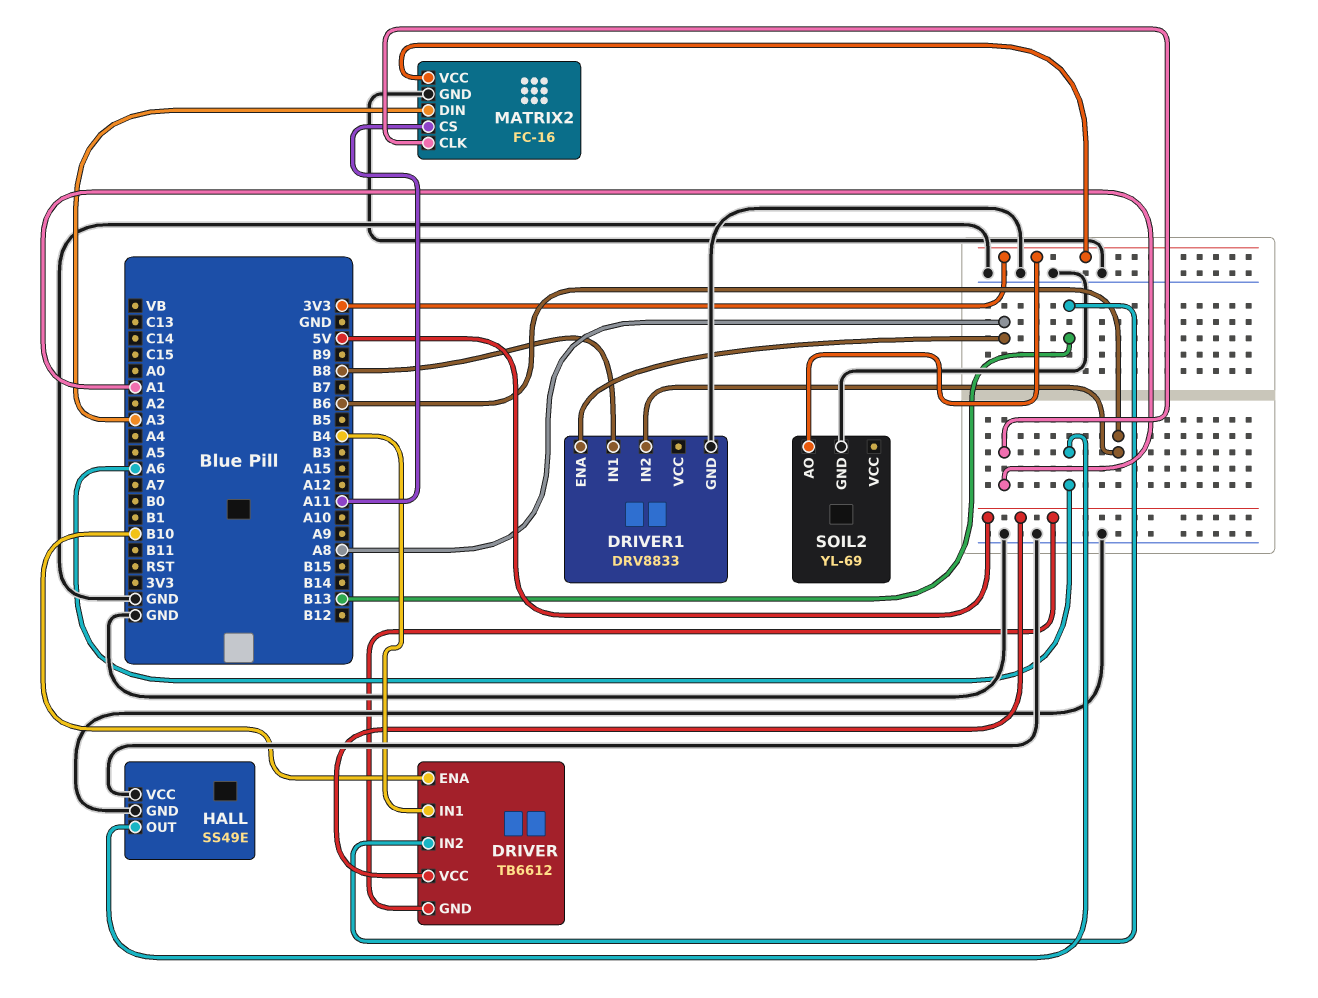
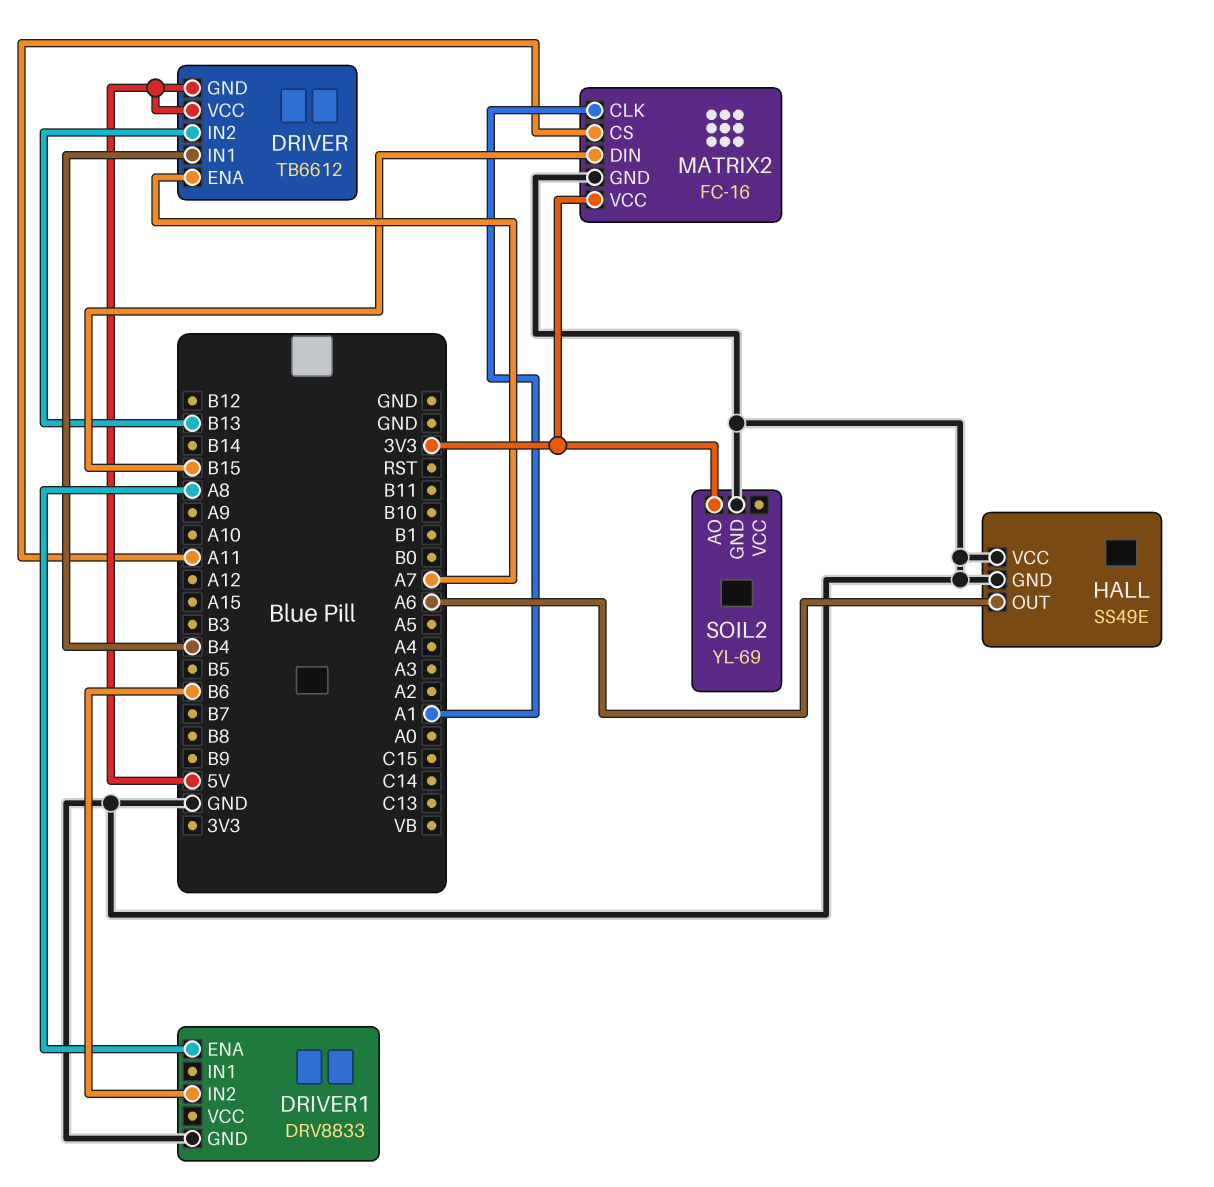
DRIVER pin ENA: B10 -> A7
DRIVER1 pin IN1: B8 -> none
MATRIX2 pin DIN: A3 -> B15

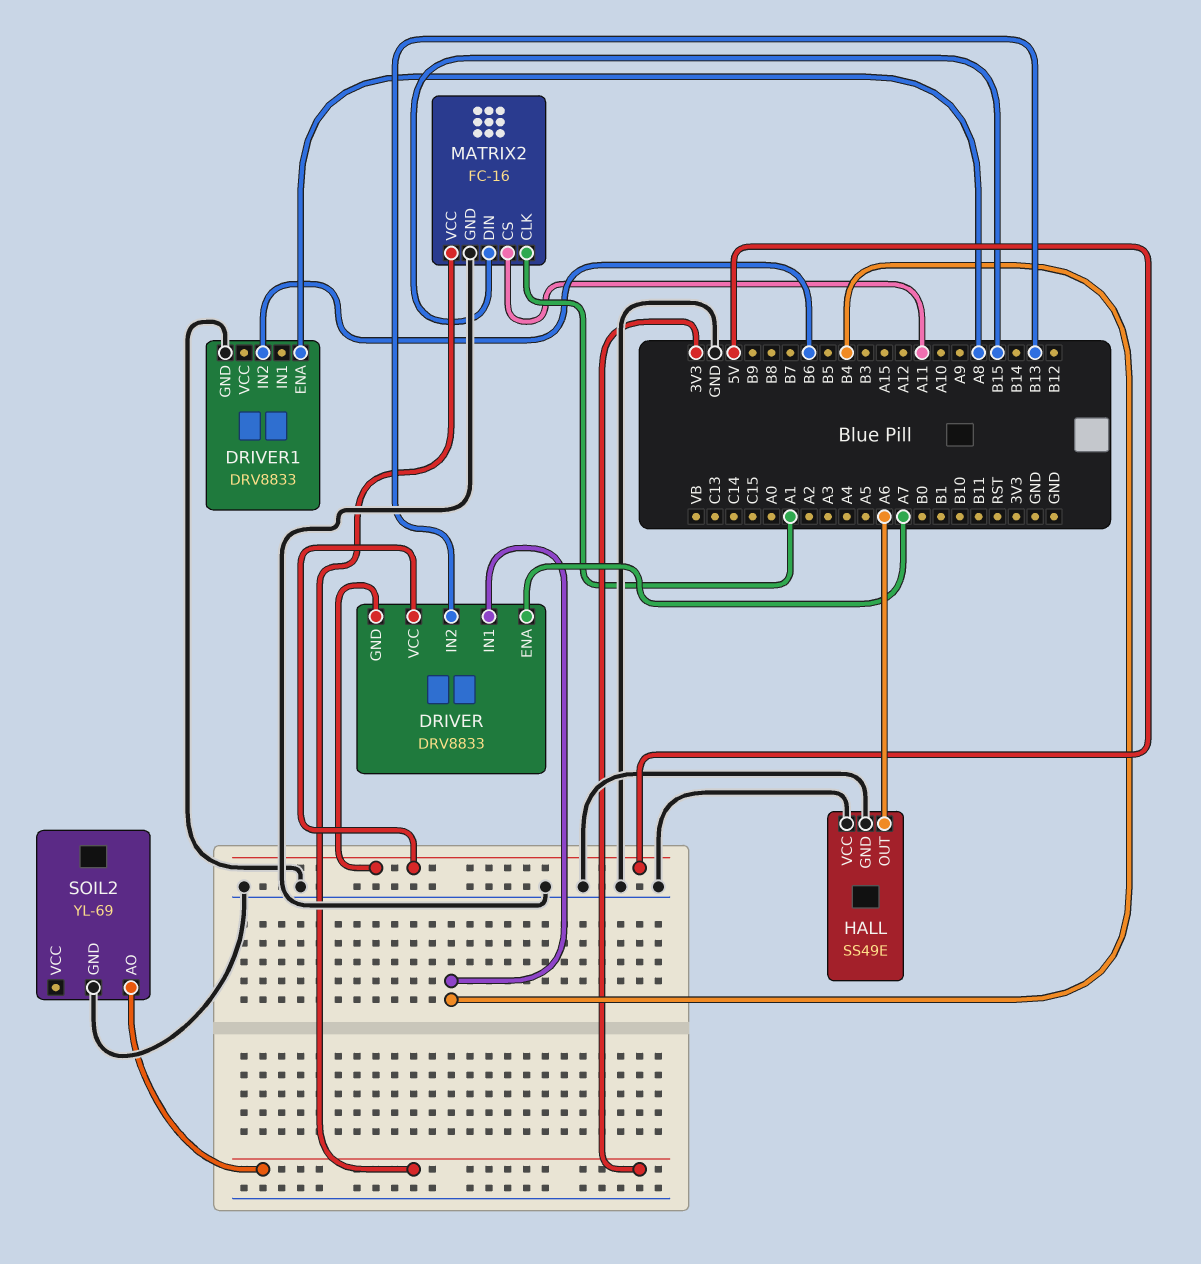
DRIVER: TB6612 -> DRV8833

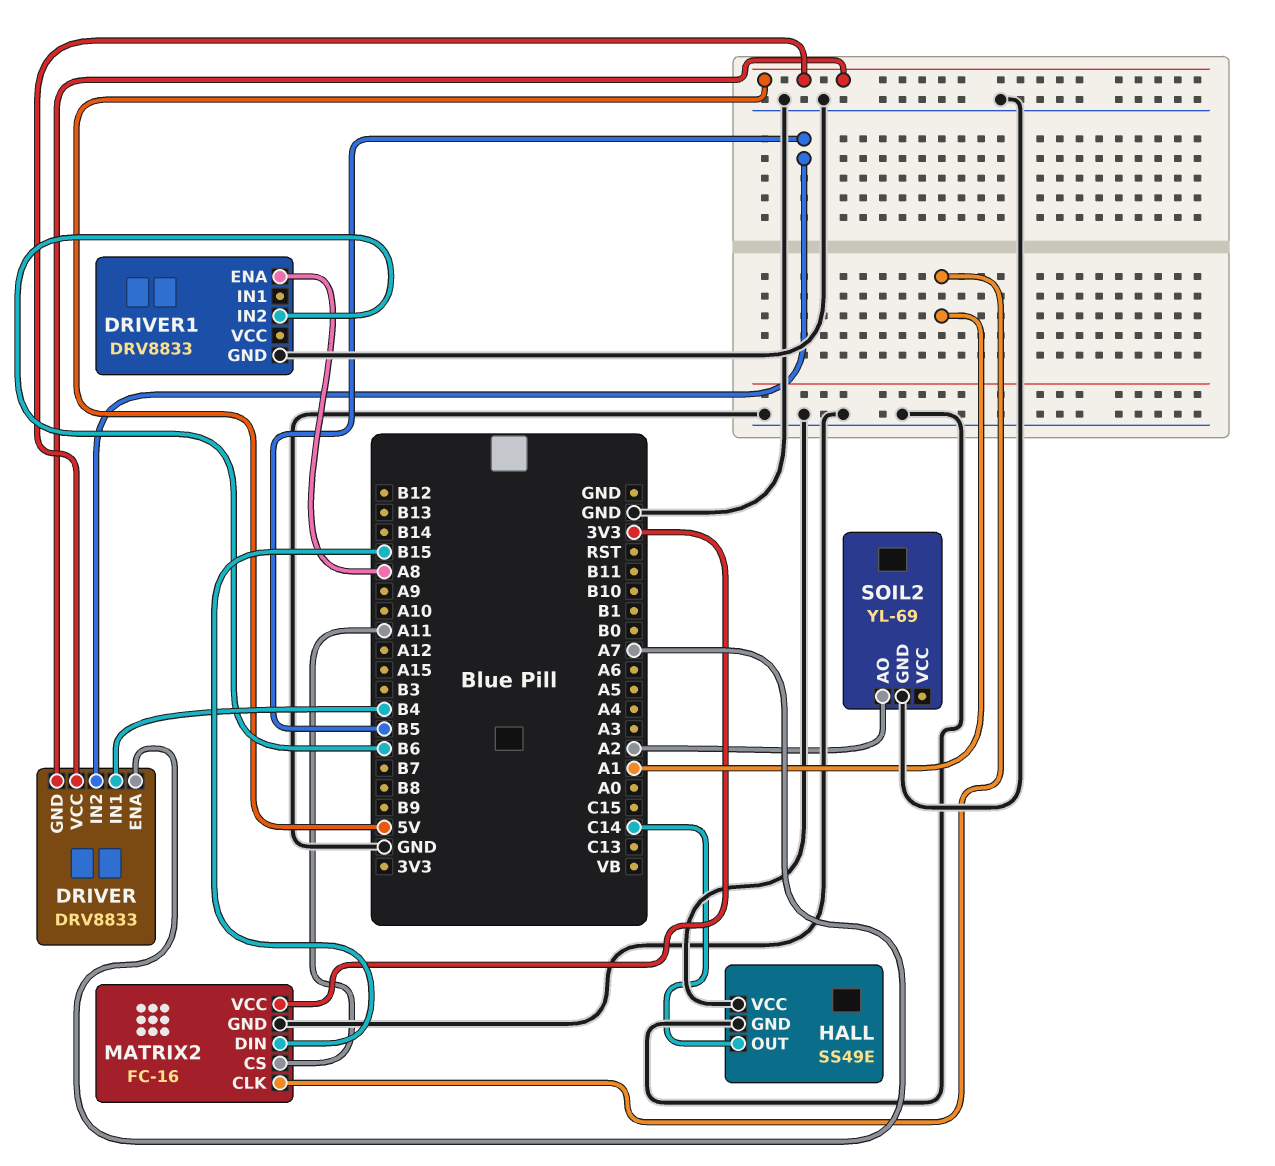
DRIVER pin IN2: B13 -> B5
HALL pin OUT: A6 -> C14
SOIL2 pin AO: 3V3 -> A2

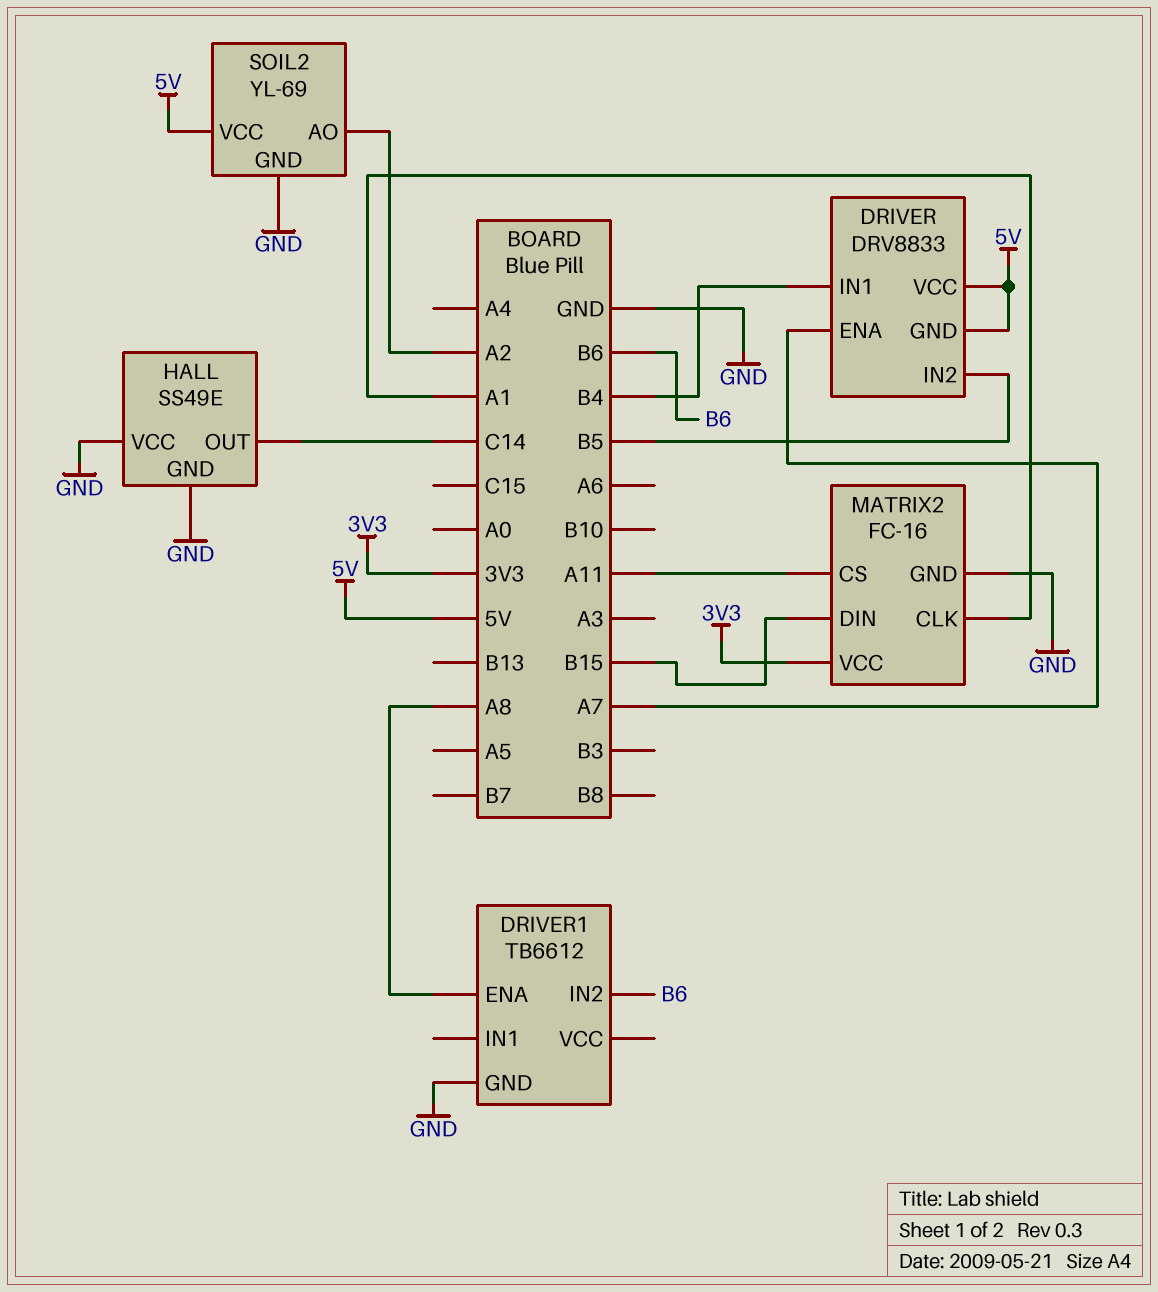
DRIVER1: DRV8833 -> TB6612
SOIL2 pin VCC: none -> 5V

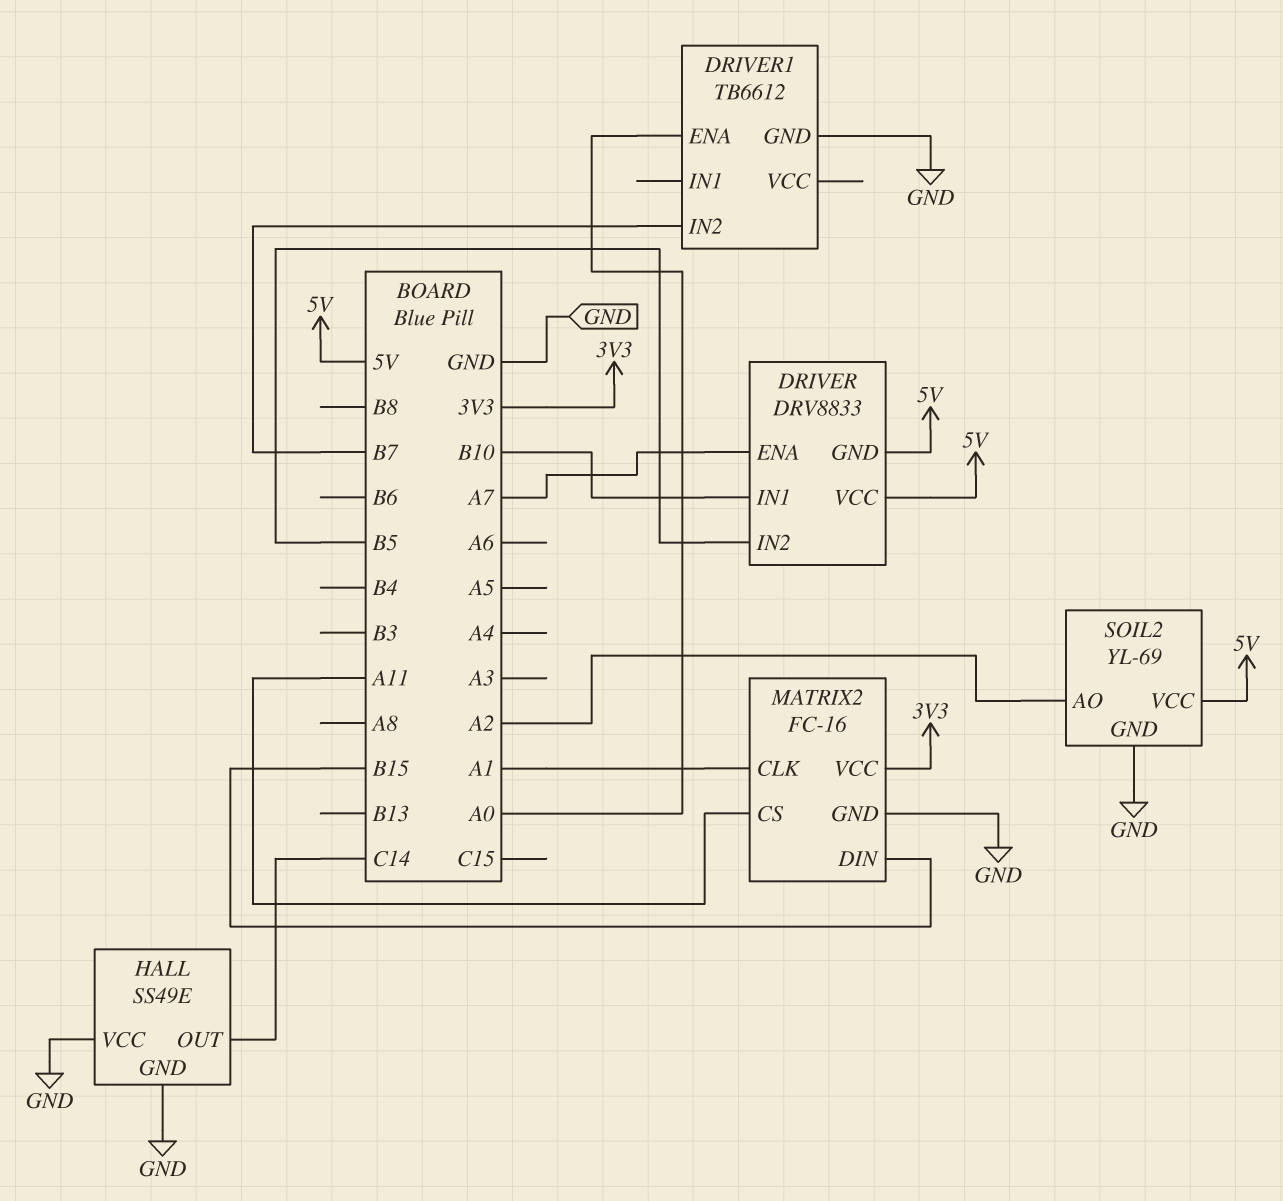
DRIVER pin IN1: B4 -> B10
DRIVER1 pin ENA: A8 -> A0
DRIVER1 pin IN2: B6 -> B7

